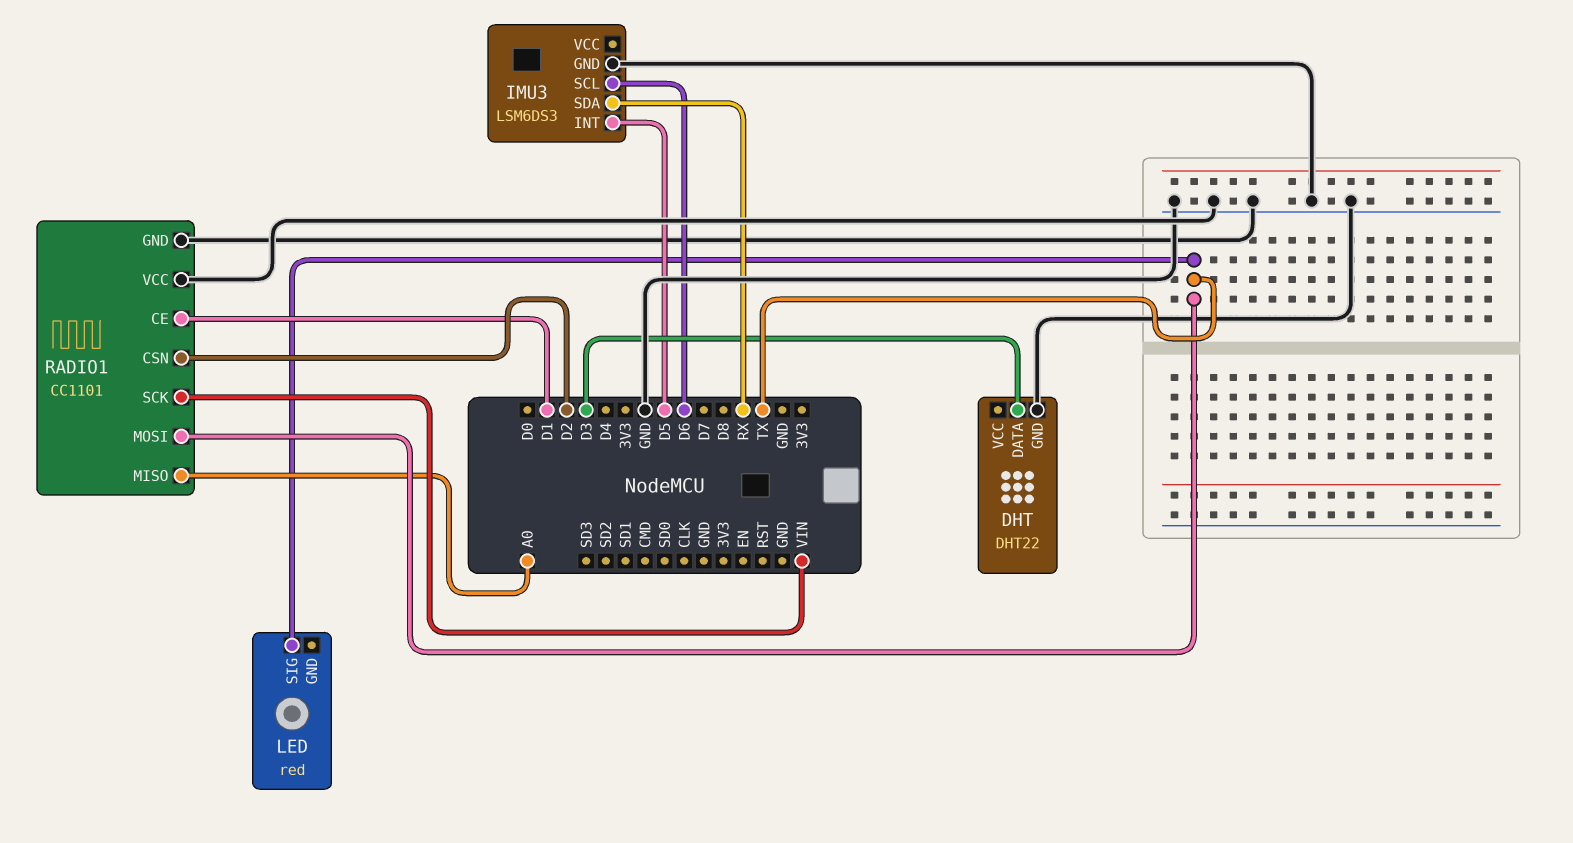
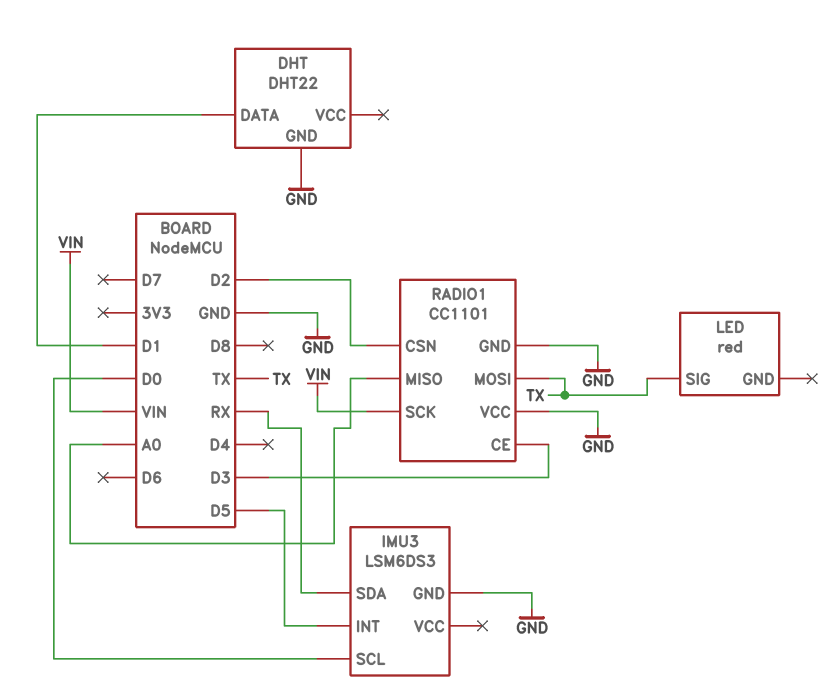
DHT pin DATA: D3 -> D1
IMU3 pin SCL: D6 -> D0
RADIO1 pin CE: D1 -> D3

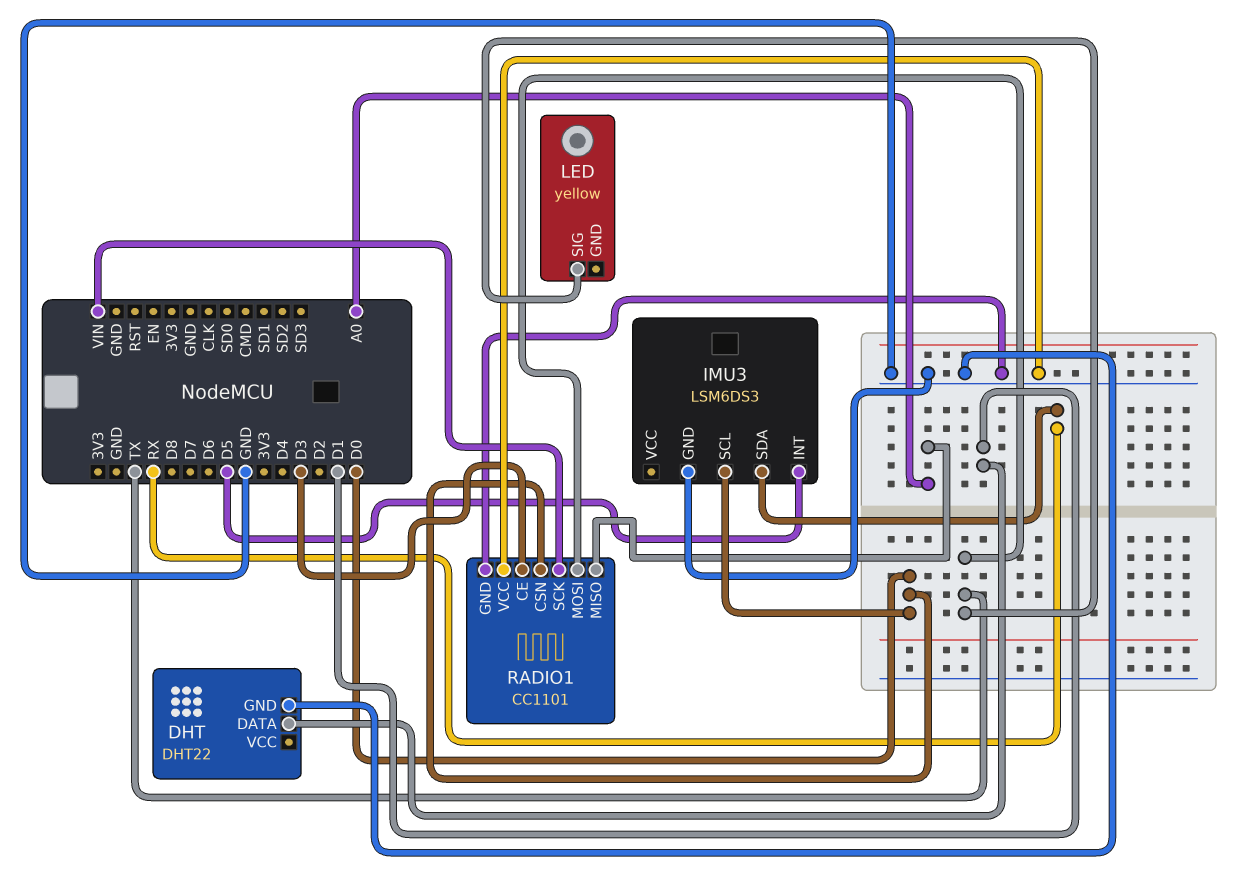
LED: red -> yellow
RADIO1 pin CSN: D2 -> D0

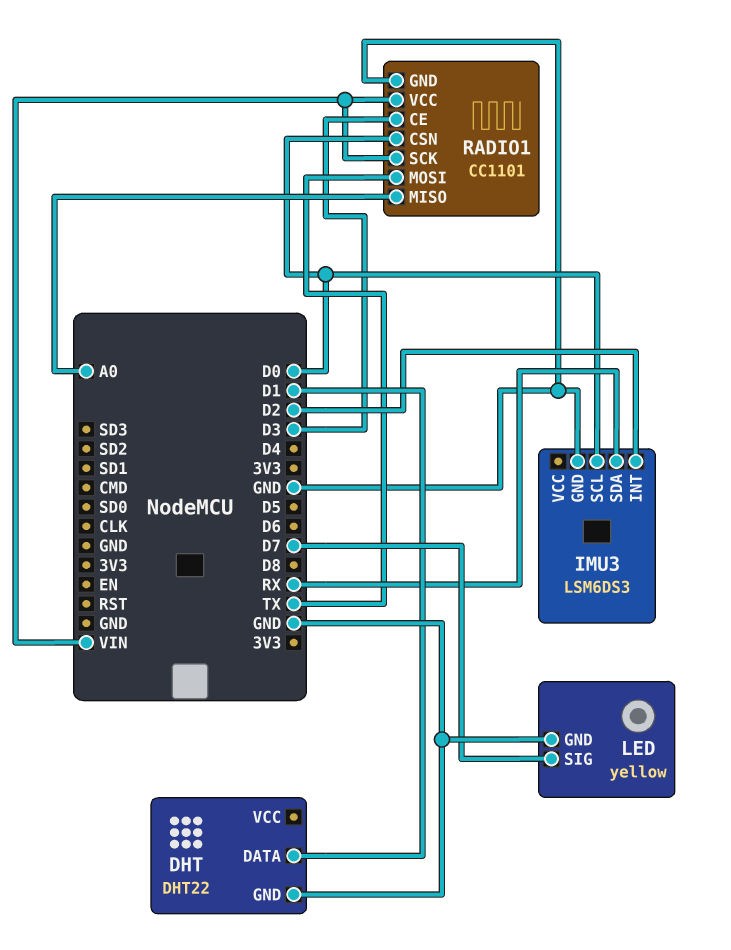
IMU3 pin INT: D5 -> D2
LED pin GND: none -> GND
LED pin SIG: TX -> D7
RADIO1 pin VCC: GND -> VIN

